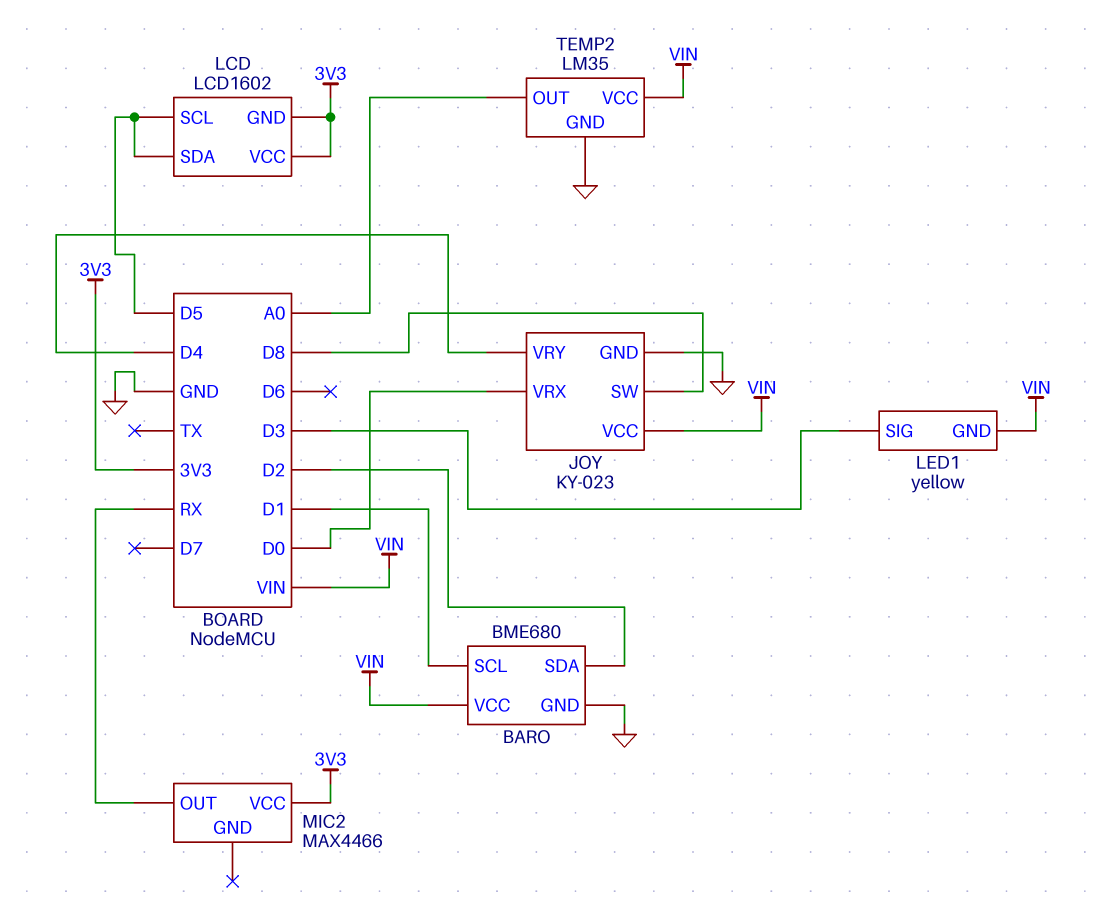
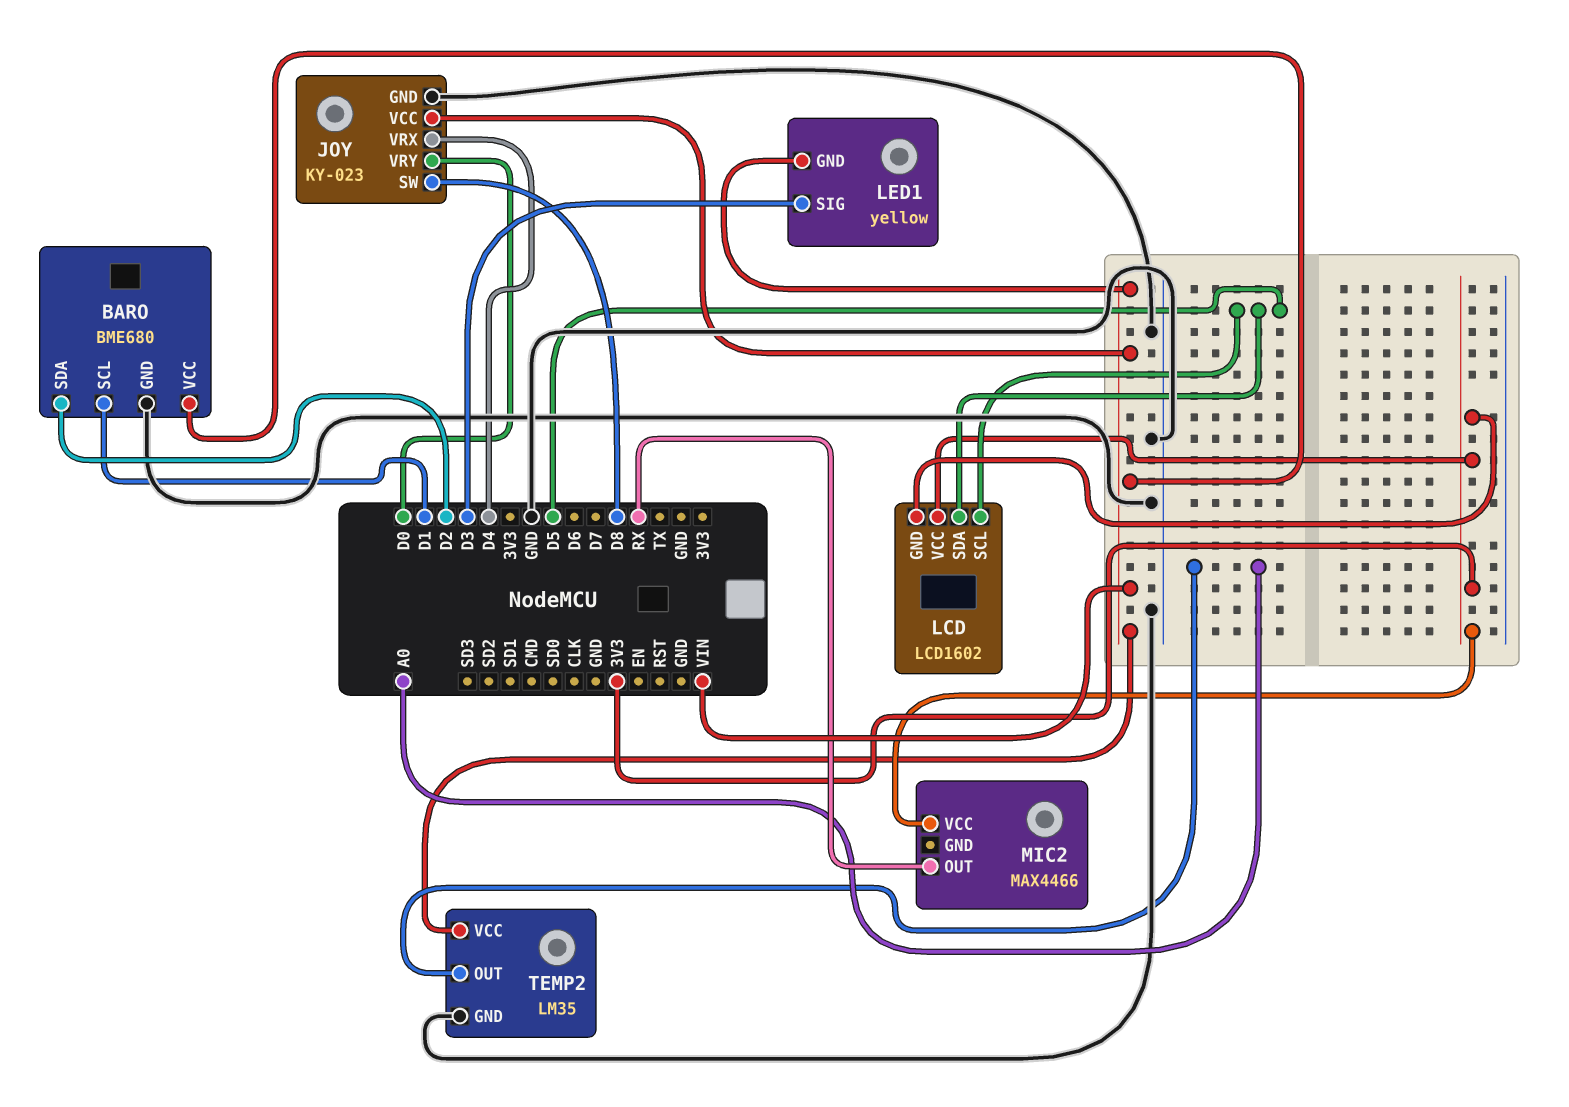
JOY pin VRX: D0 -> D4
JOY pin VRY: D4 -> D0

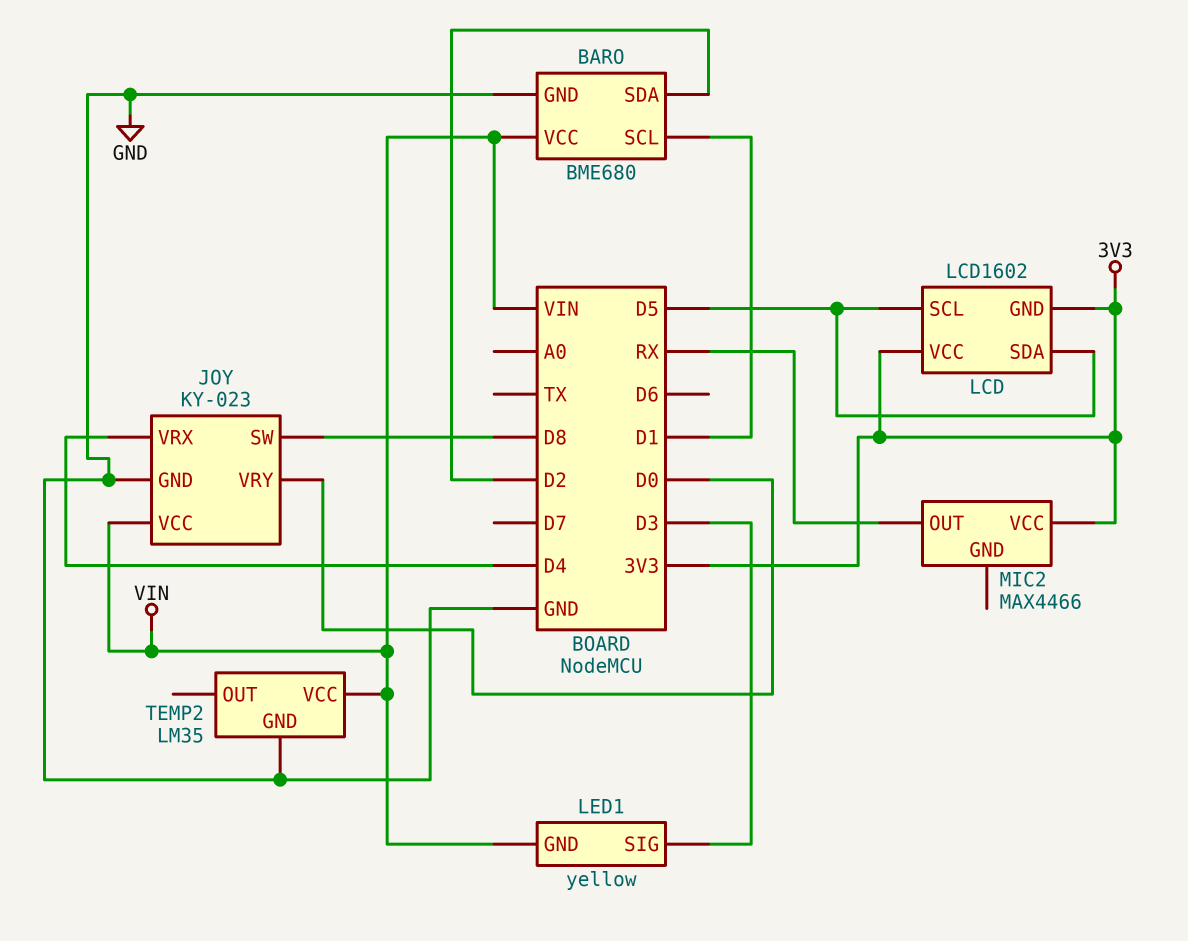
TEMP2 pin OUT: A0 -> none

